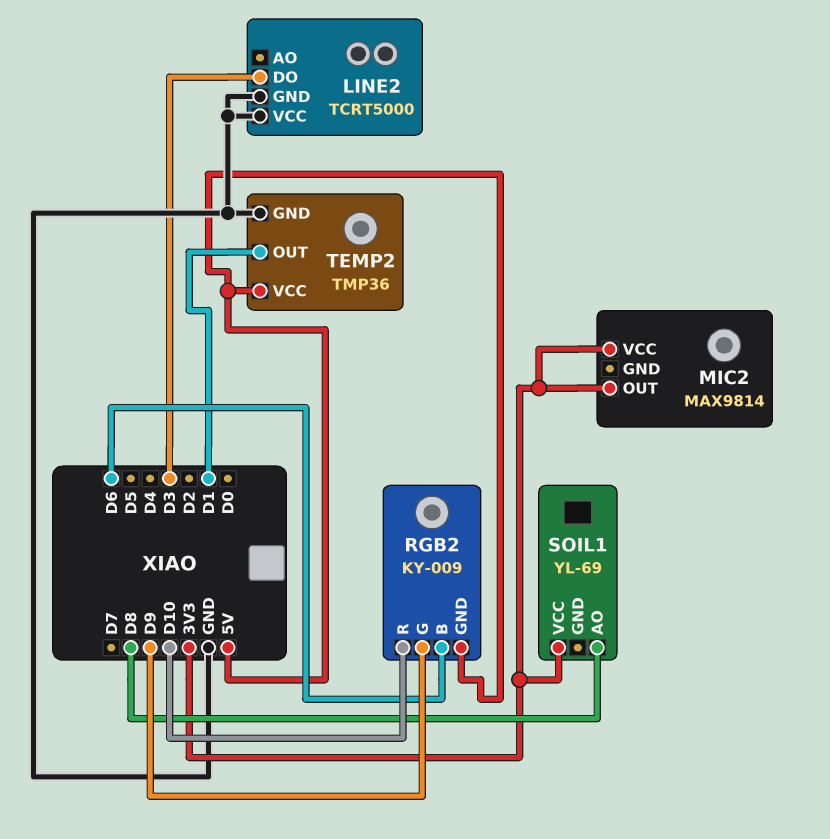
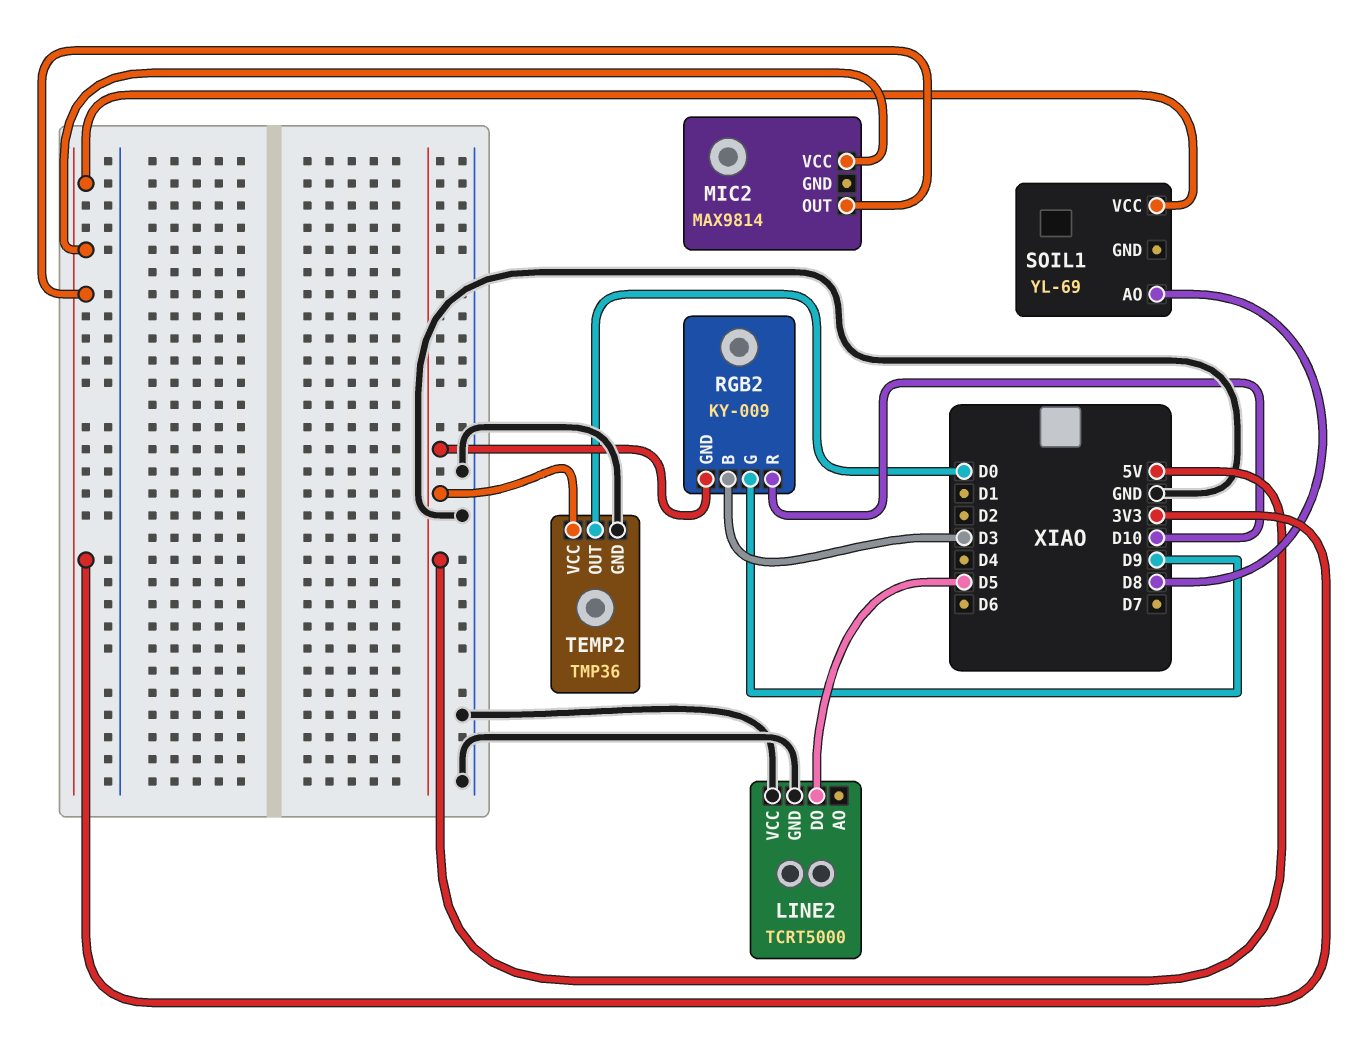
LINE2 pin DO: D3 -> D5
RGB2 pin B: D6 -> D3
TEMP2 pin OUT: D1 -> D0

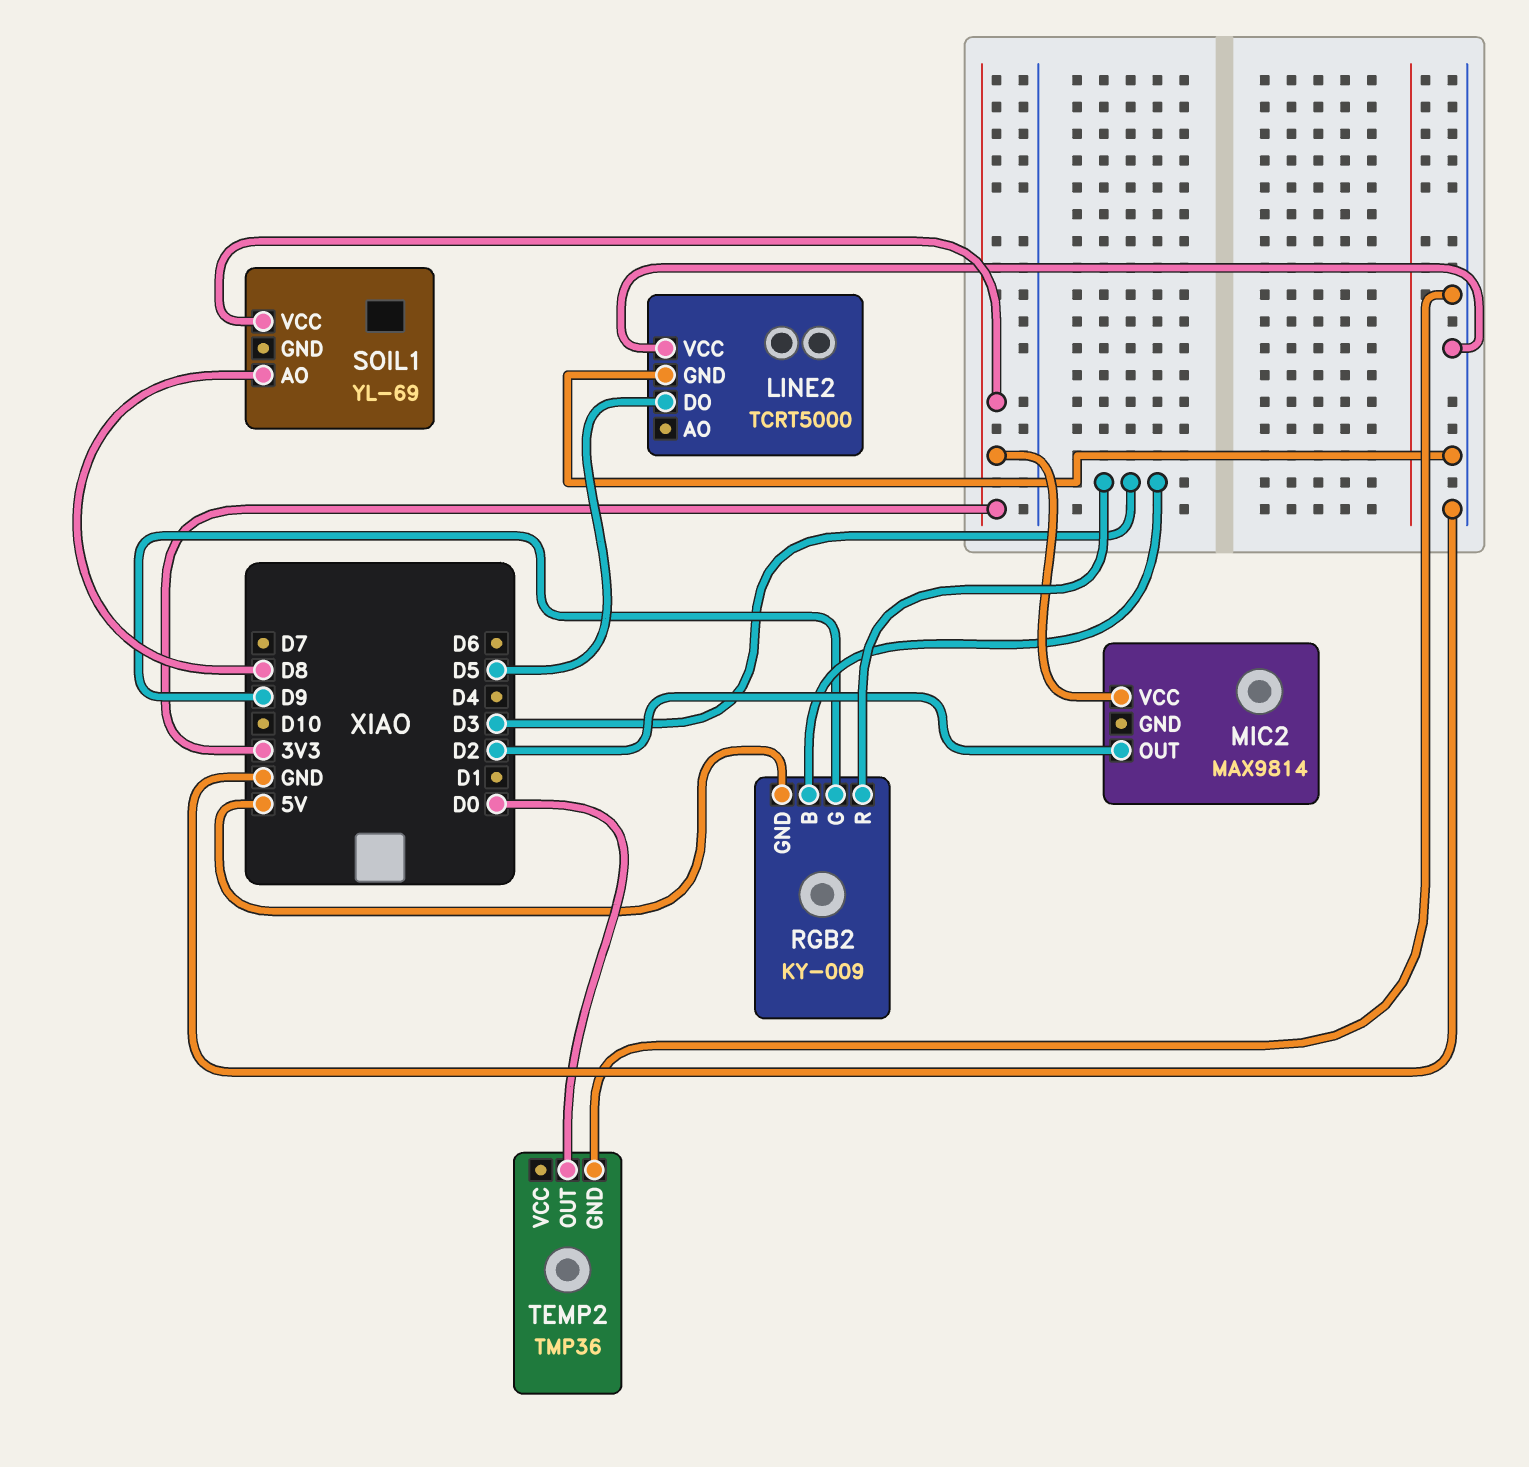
MIC2 pin OUT: 3V3 -> D2
RGB2 pin R: D10 -> D3
TEMP2 pin VCC: 5V -> none

